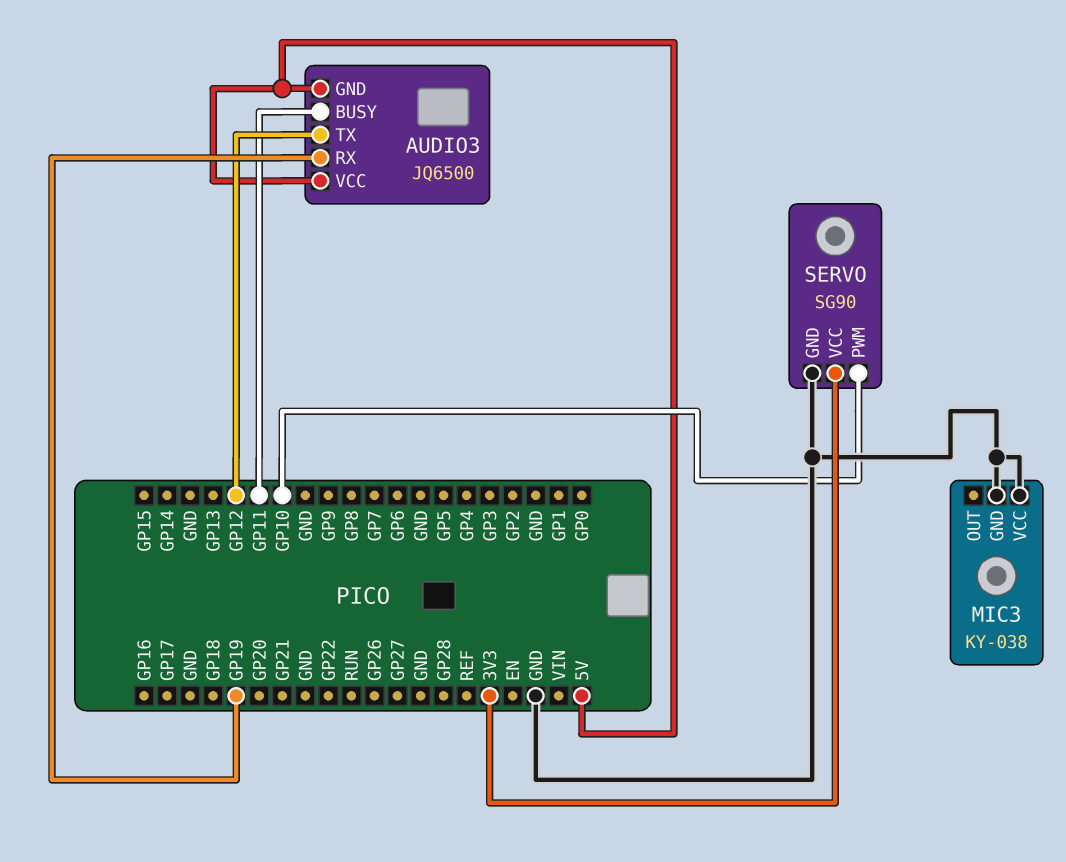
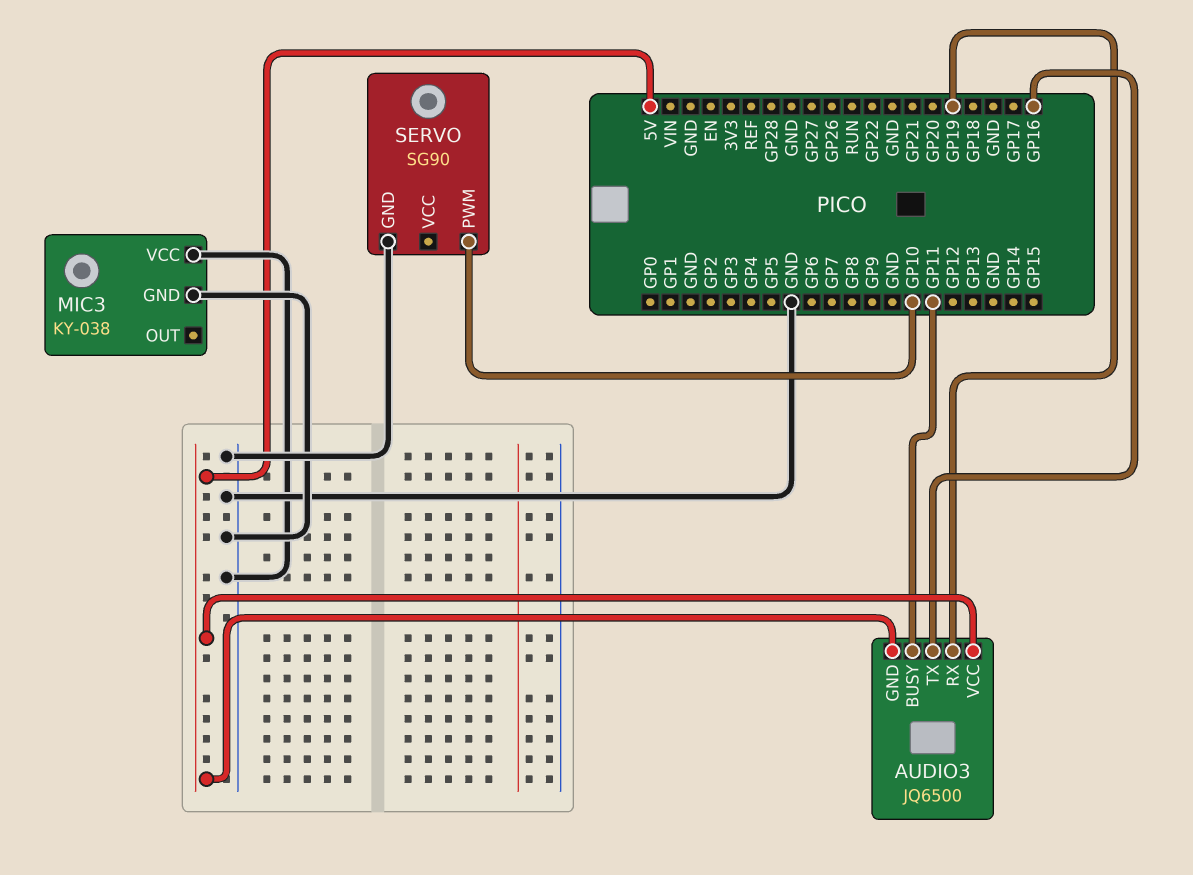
AUDIO3 pin TX: GP12 -> GP16
SERVO pin VCC: 3V3 -> none

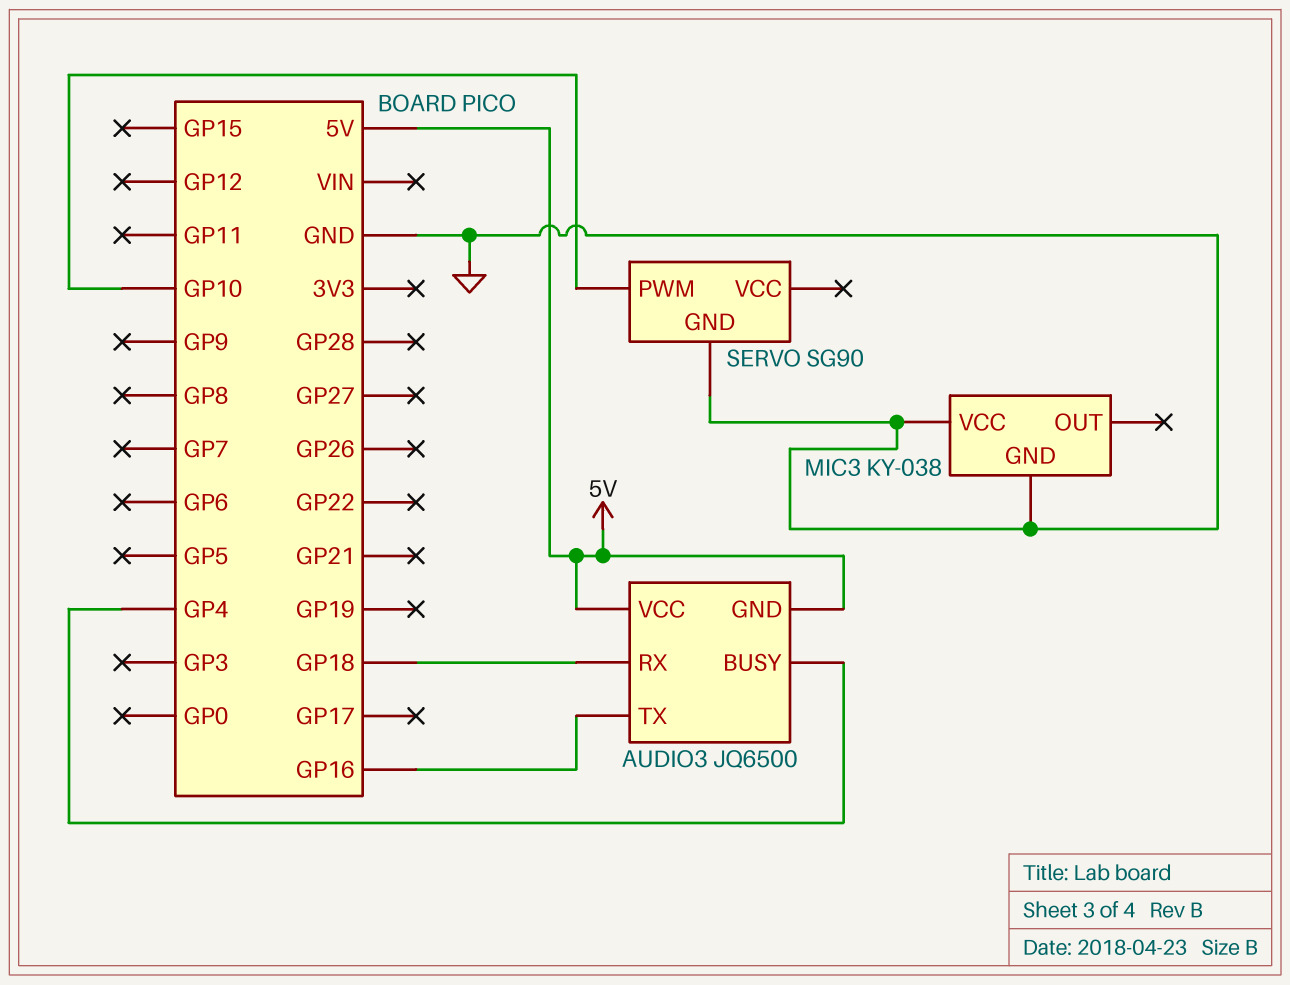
AUDIO3 pin BUSY: GP11 -> GP4
AUDIO3 pin RX: GP19 -> GP18

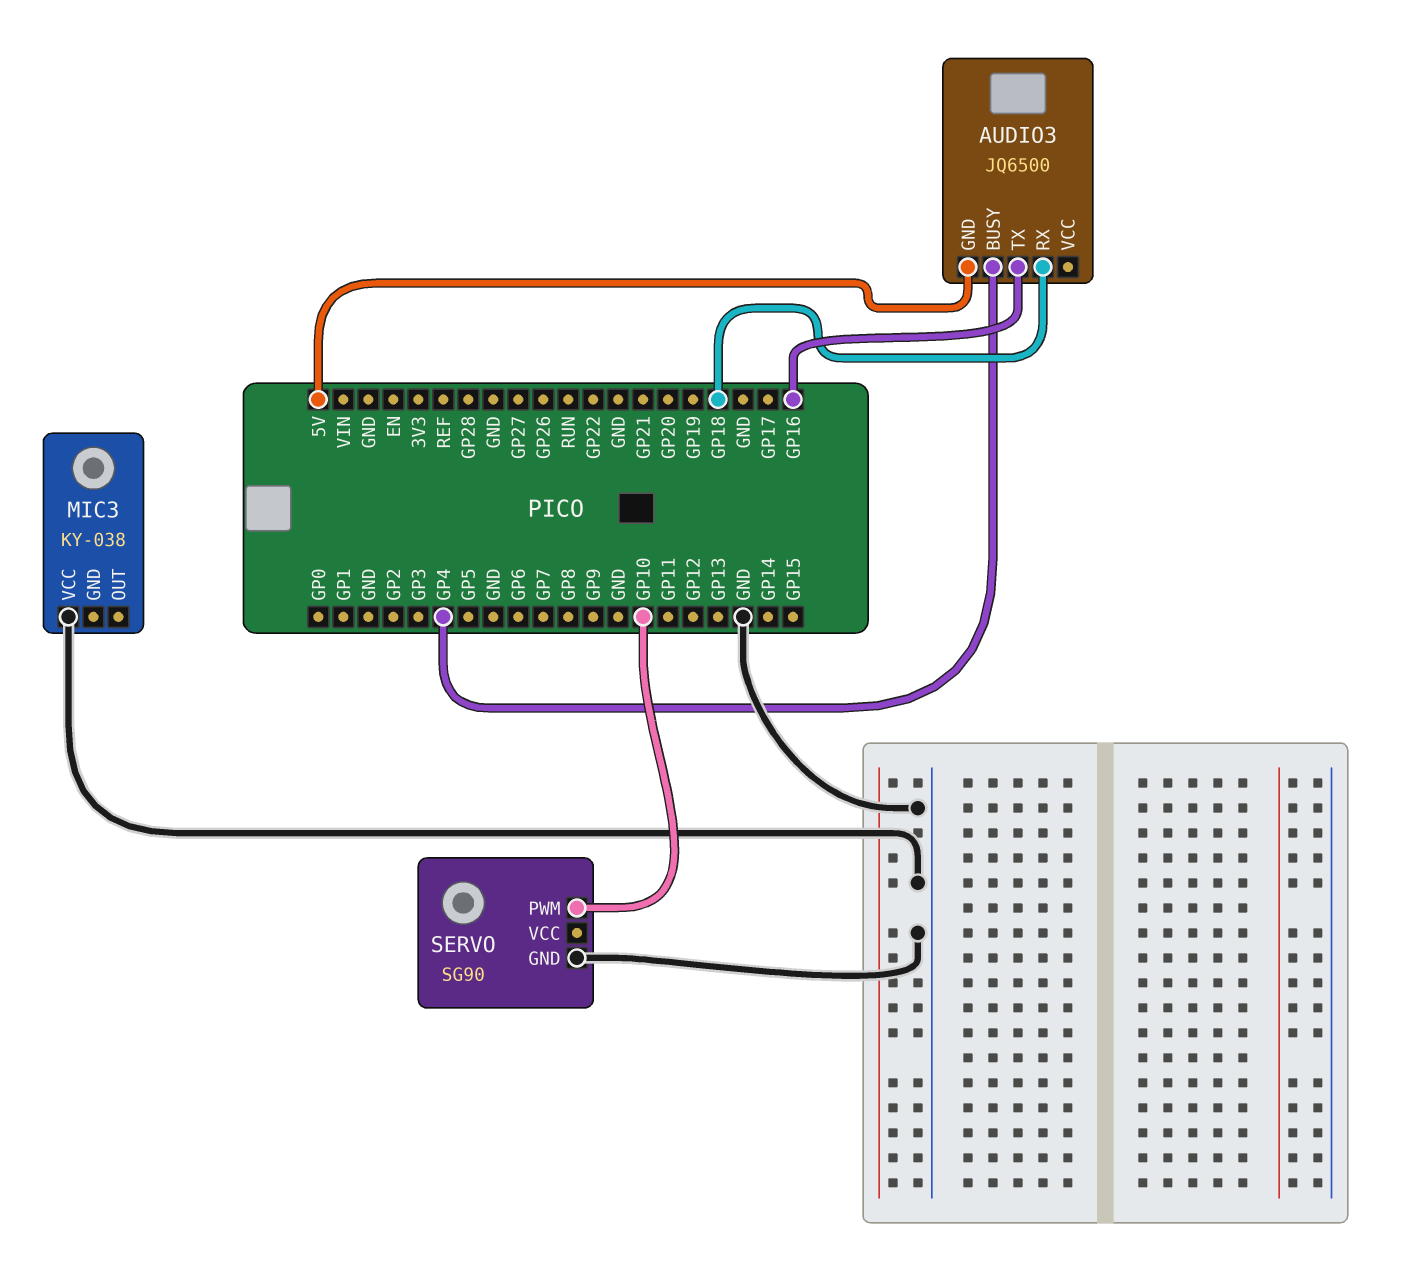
AUDIO3 pin VCC: 5V -> none
MIC3 pin GND: GND -> none

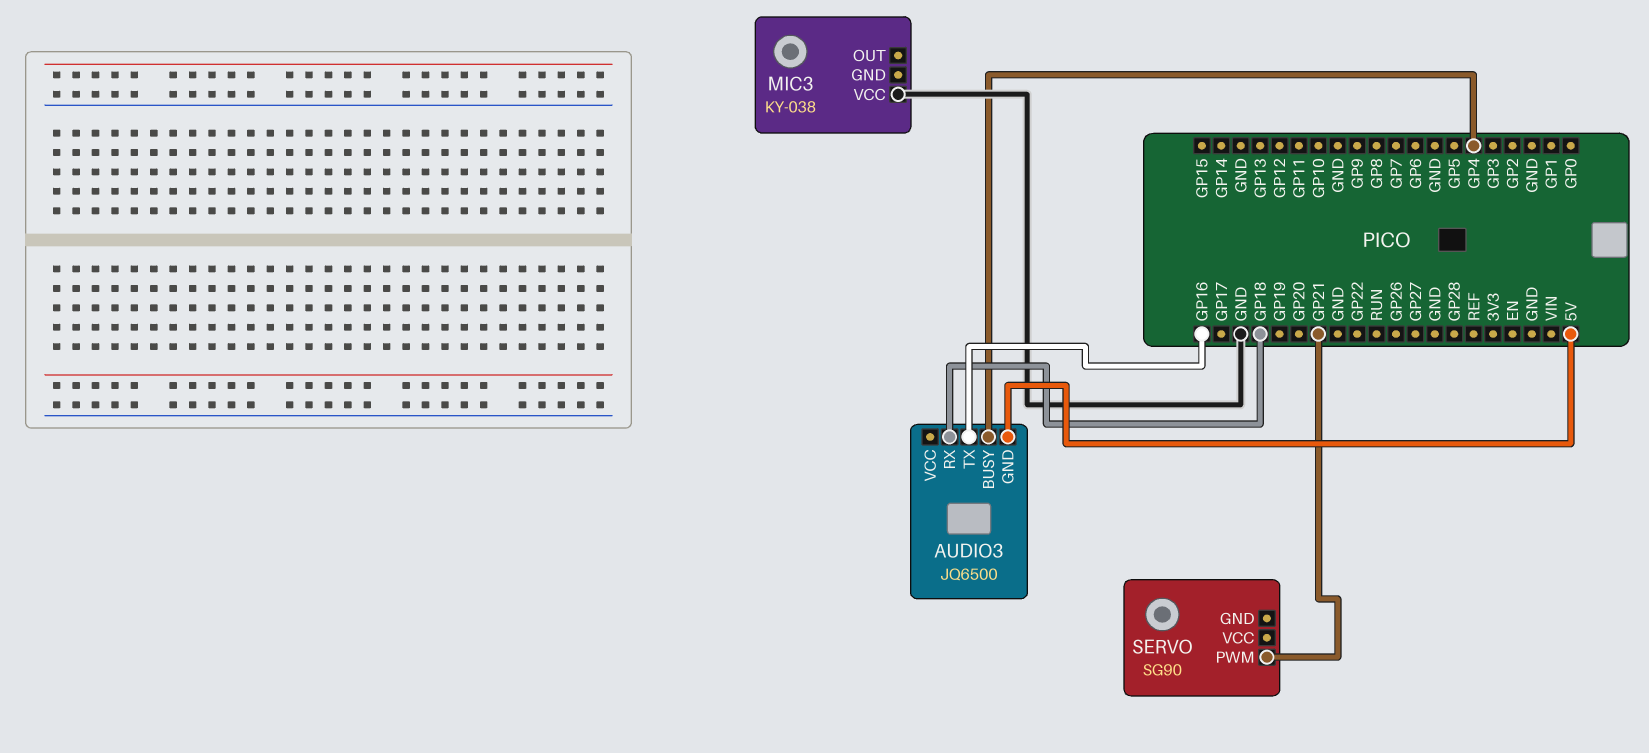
SERVO pin GND: GND -> none
SERVO pin PWM: GP10 -> GP21

